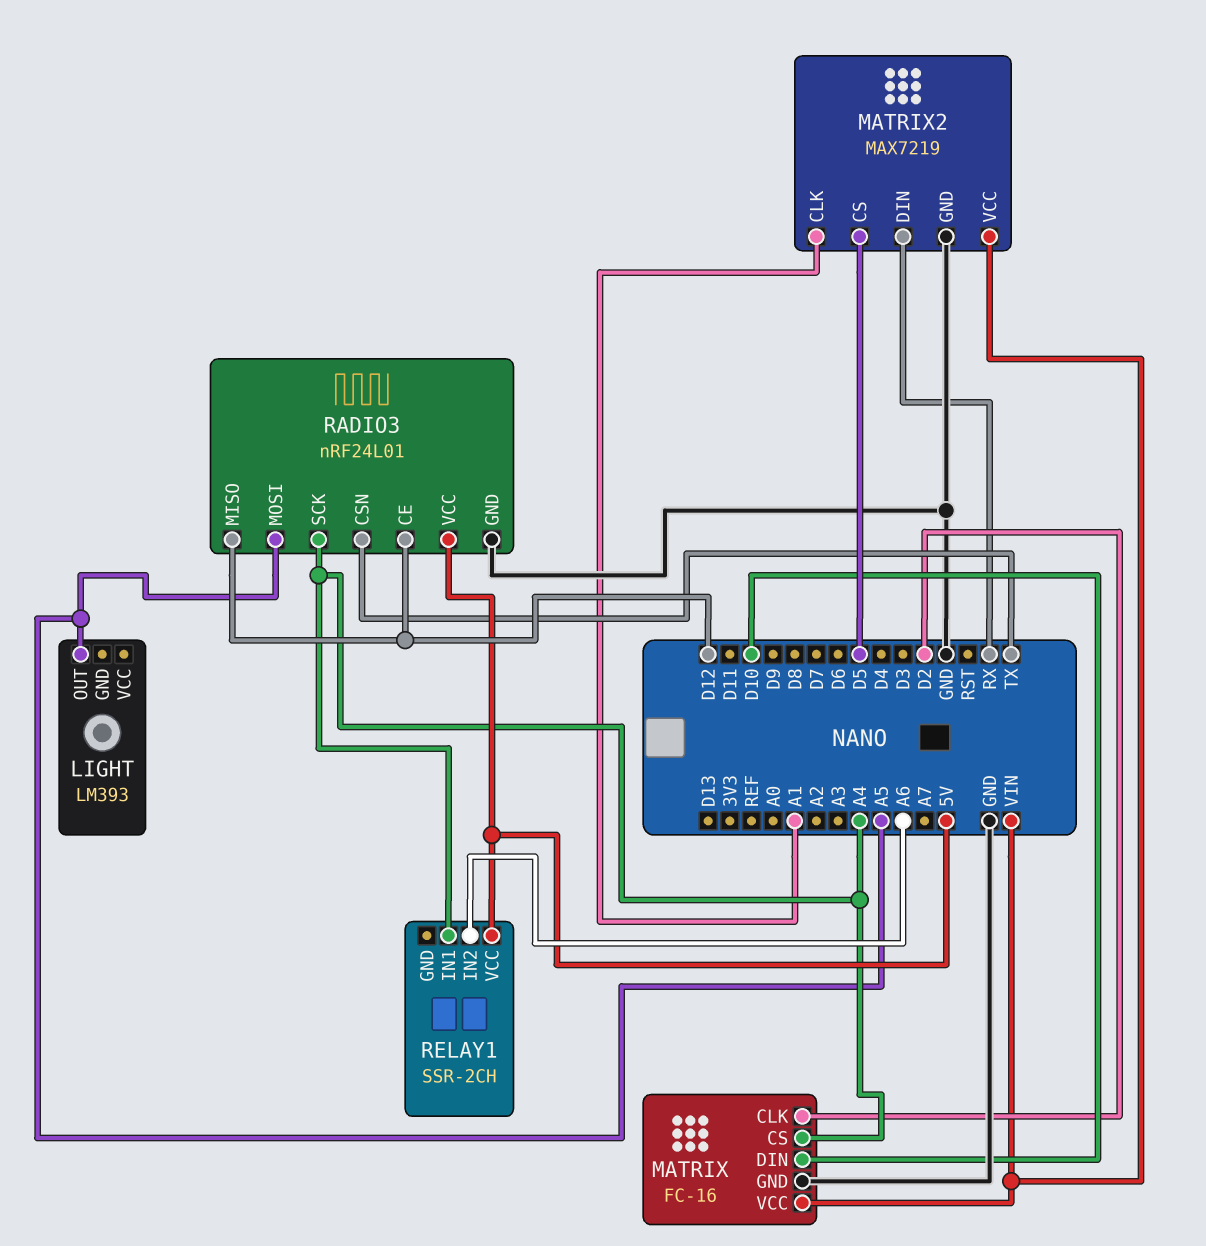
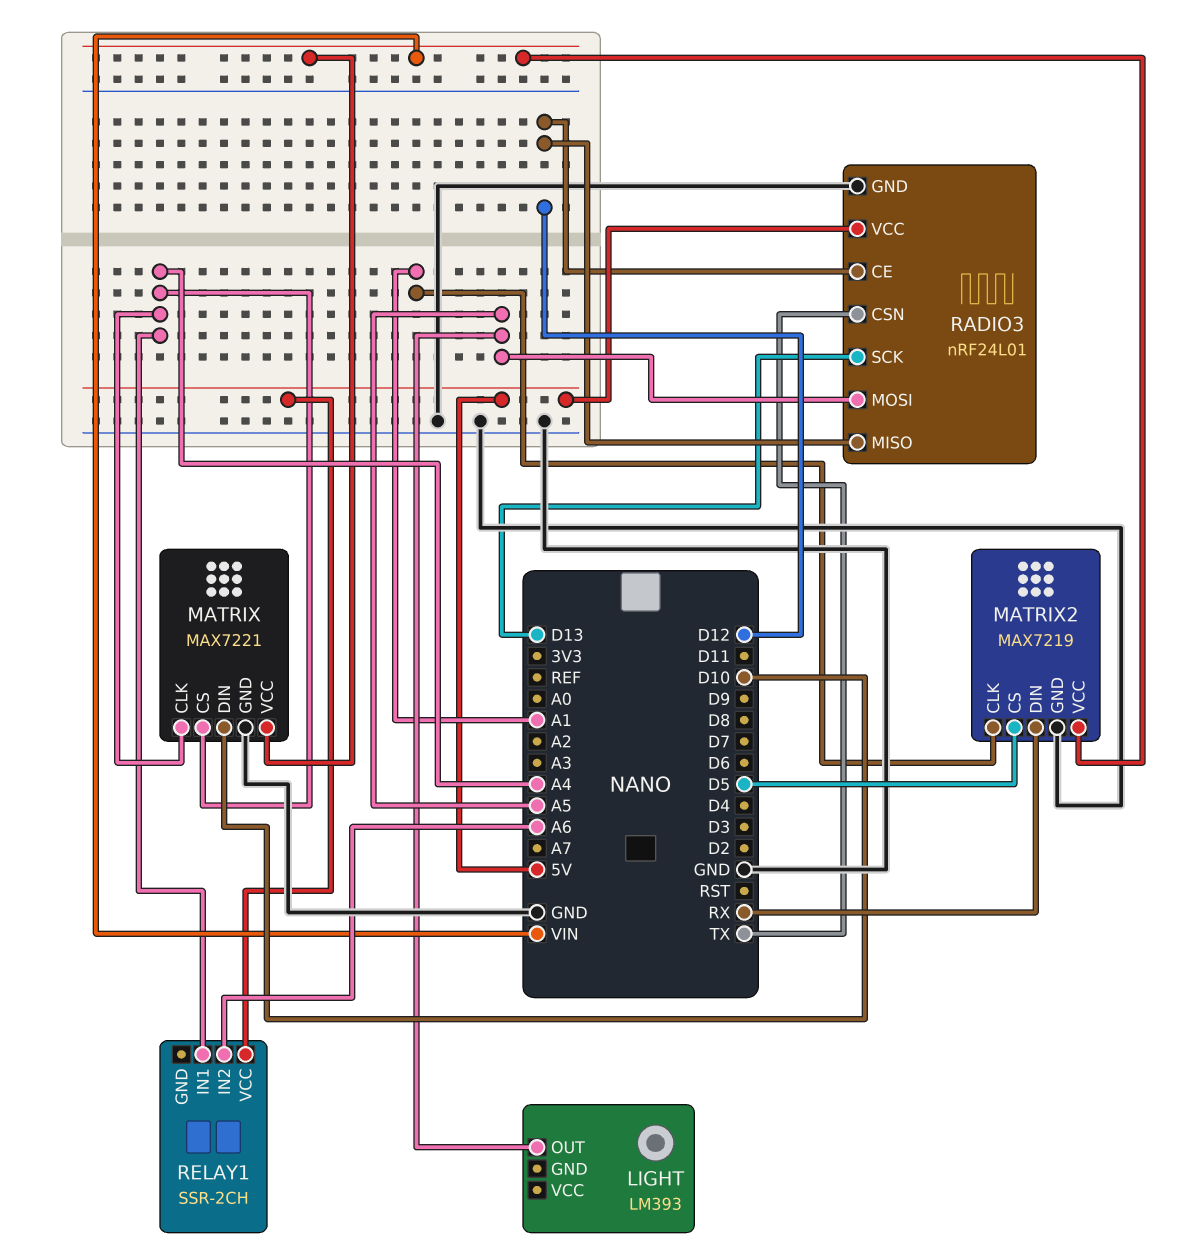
MATRIX: FC-16 -> MAX7221
MATRIX pin CLK: D2 -> A4
RADIO3 pin SCK: A4 -> D13

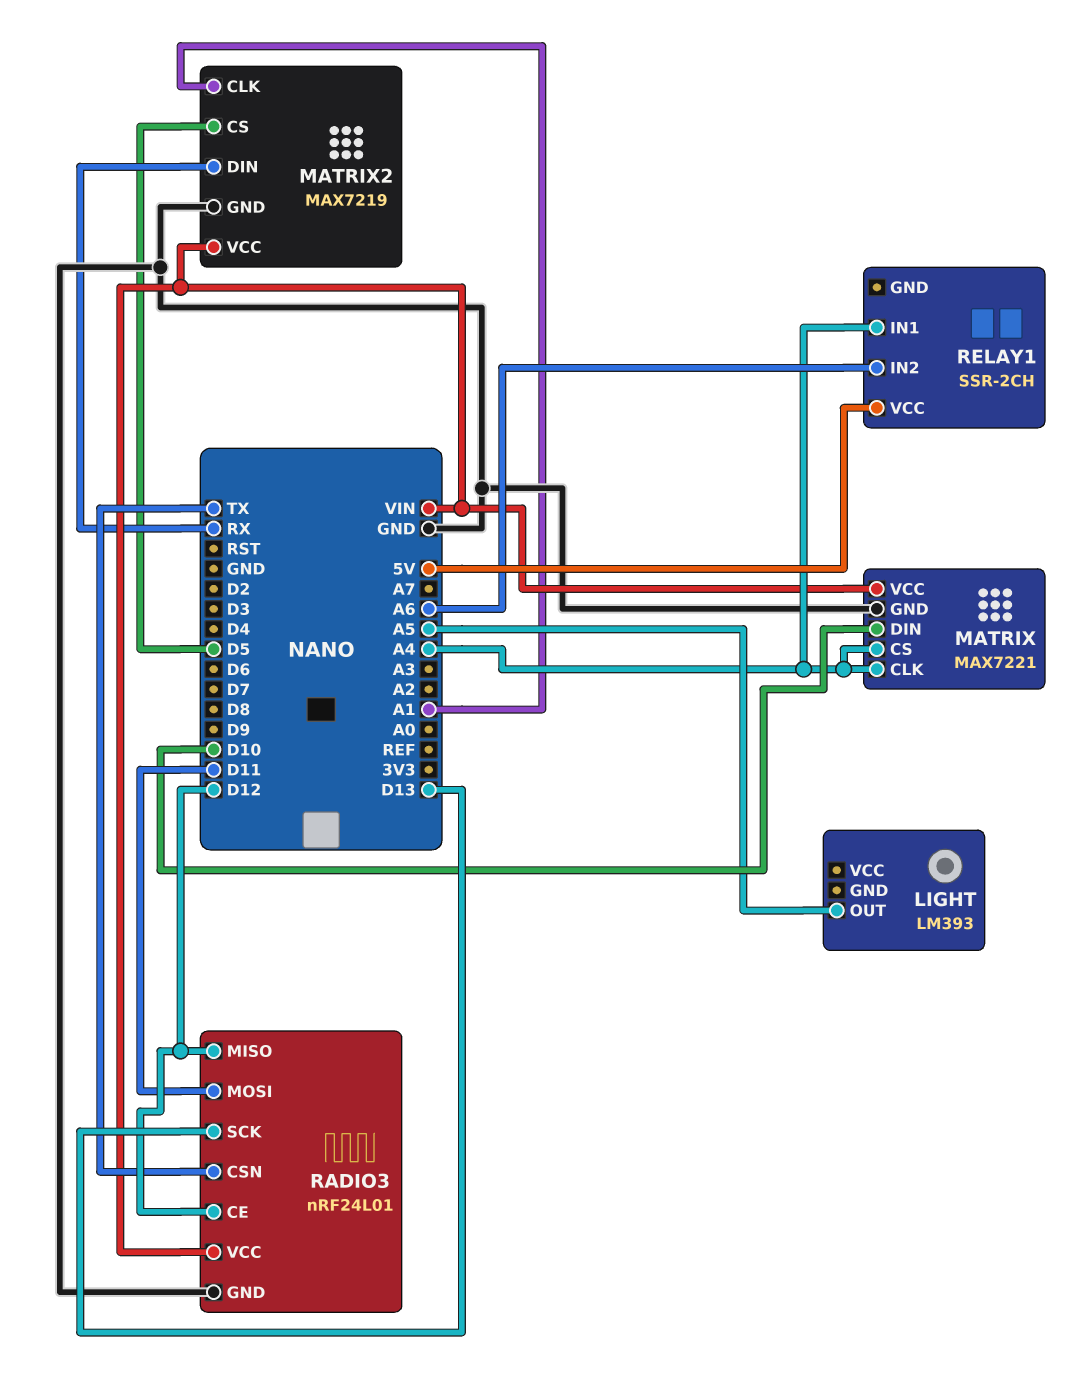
RADIO3 pin MOSI: A5 -> D11
RADIO3 pin VCC: 5V -> VIN

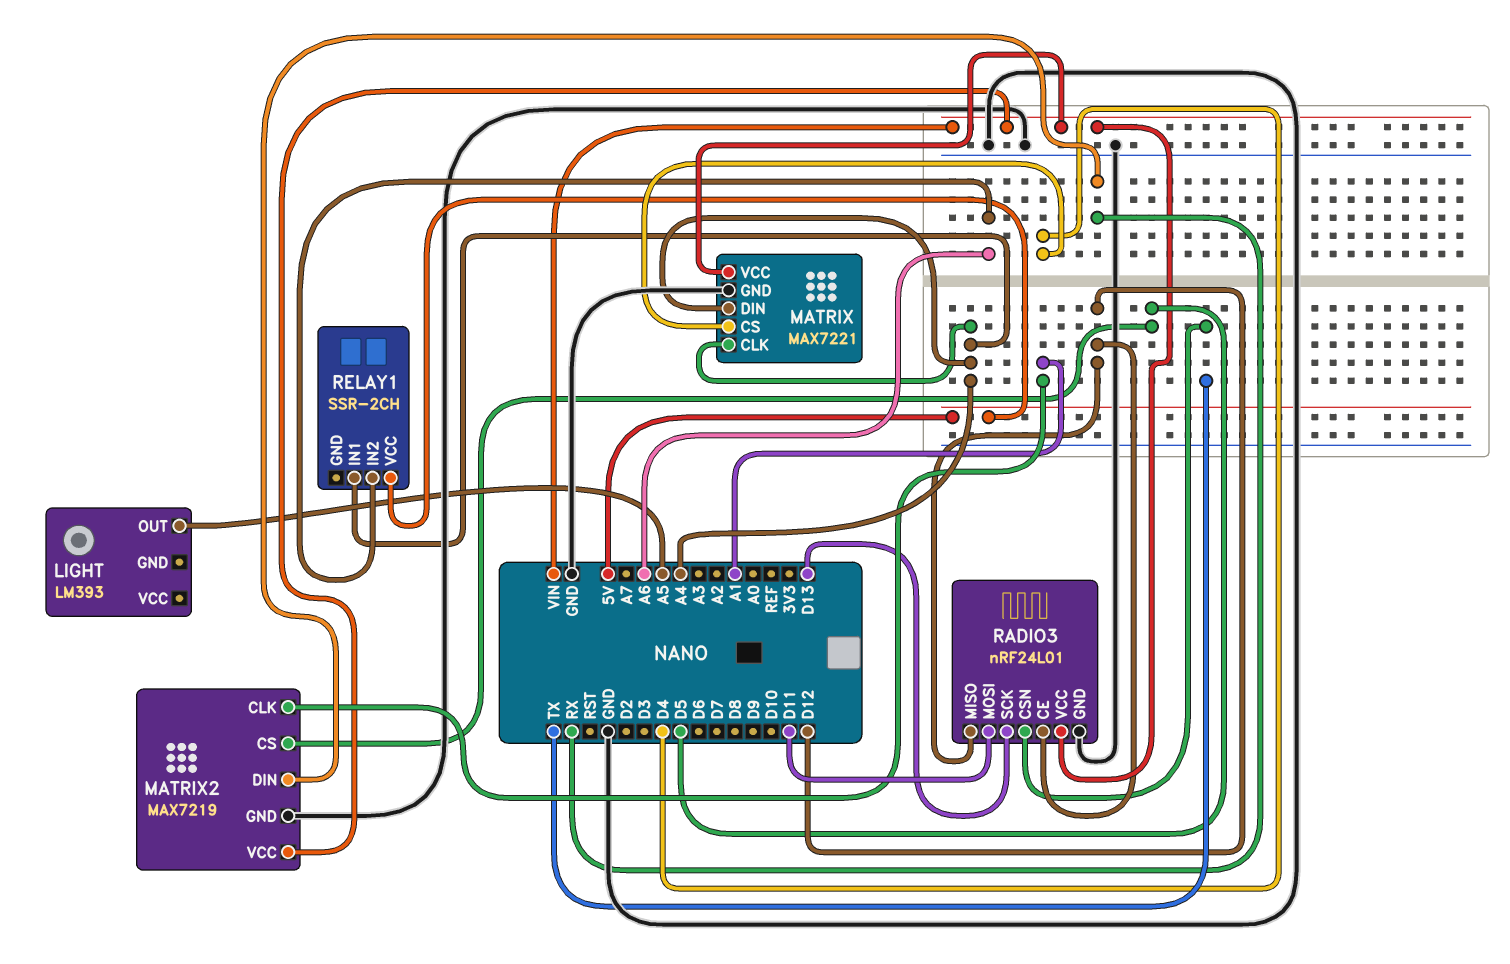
MATRIX pin CS: A4 -> D4
MATRIX pin DIN: D10 -> A4

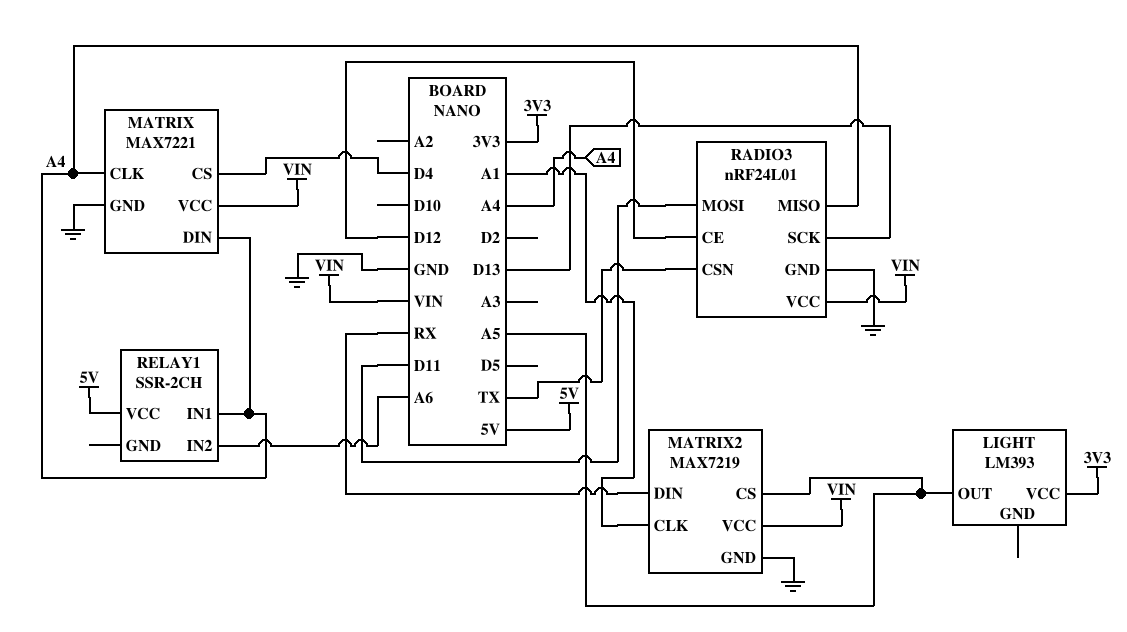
LIGHT pin VCC: none -> 3V3
MATRIX2 pin CS: D5 -> A5
RADIO3 pin MISO: D12 -> A4

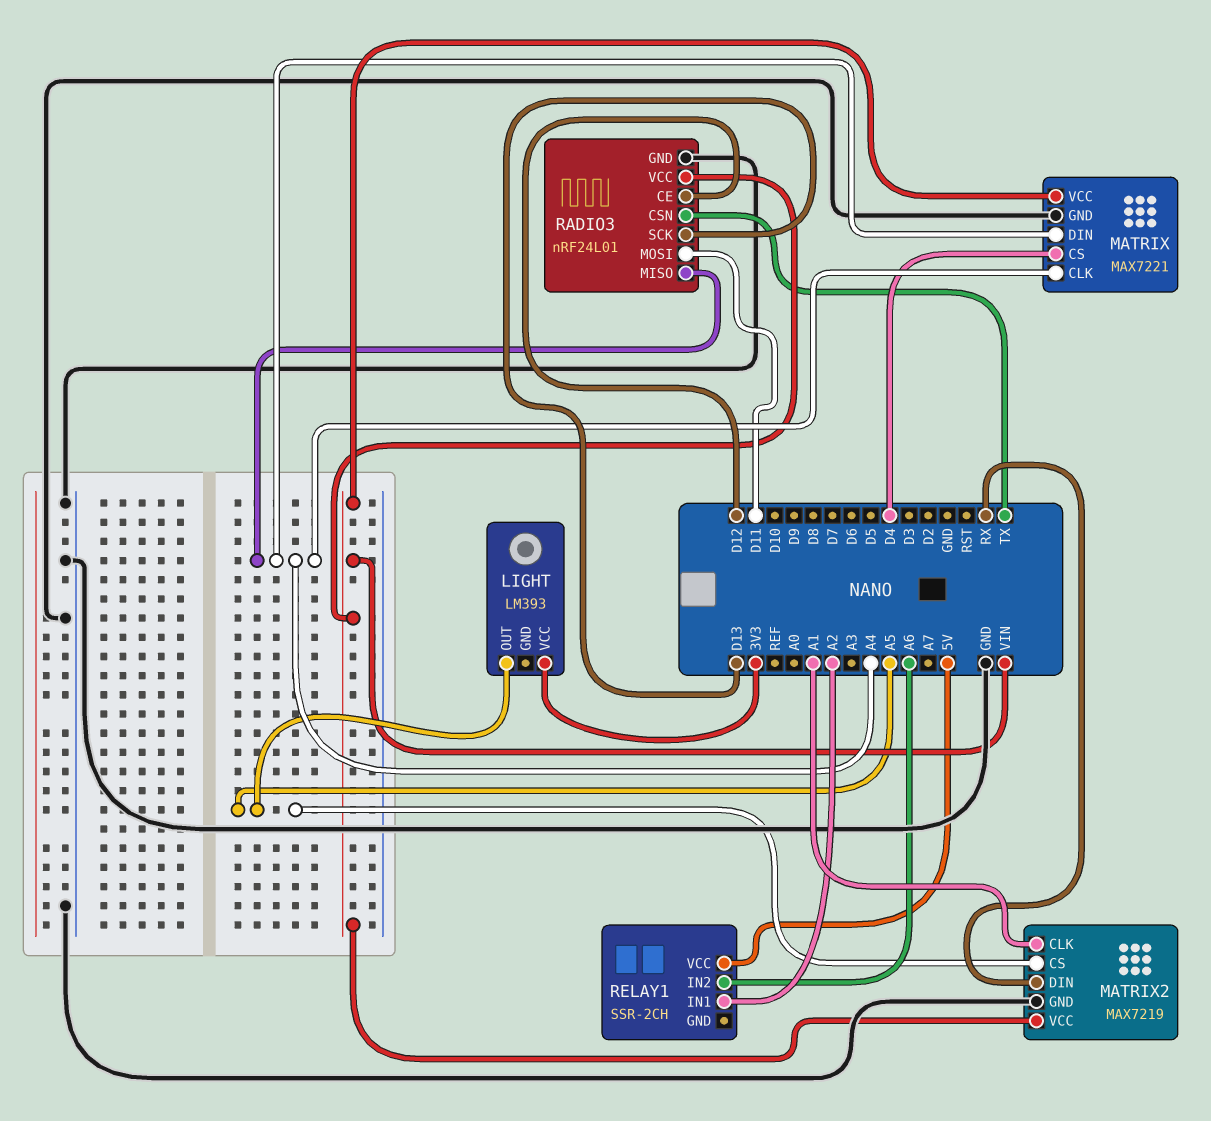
RELAY1 pin IN1: A4 -> A2

